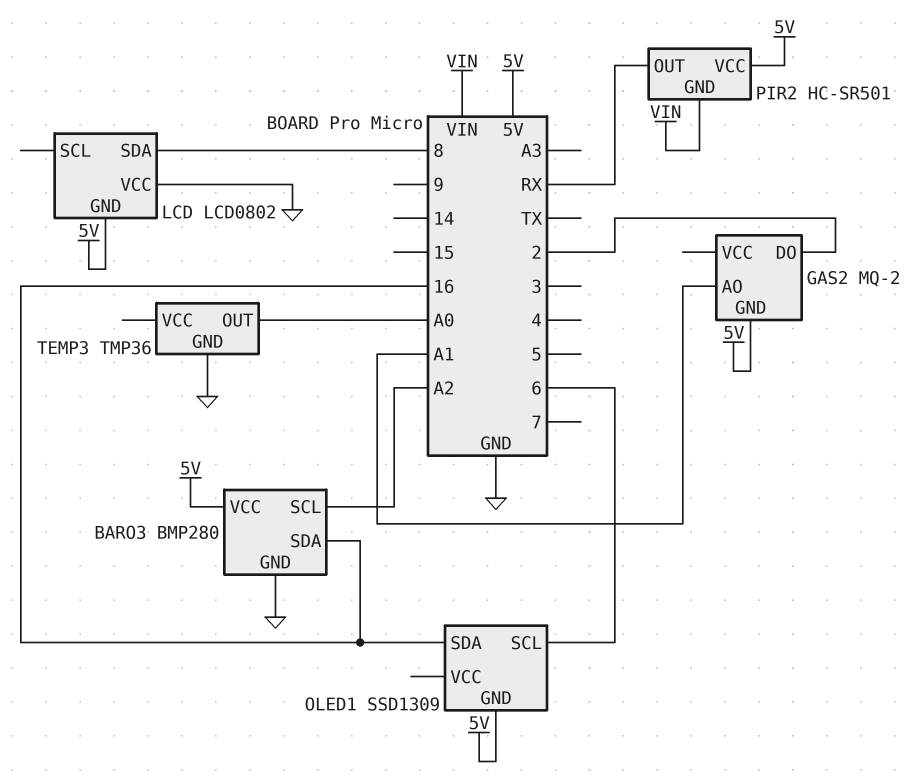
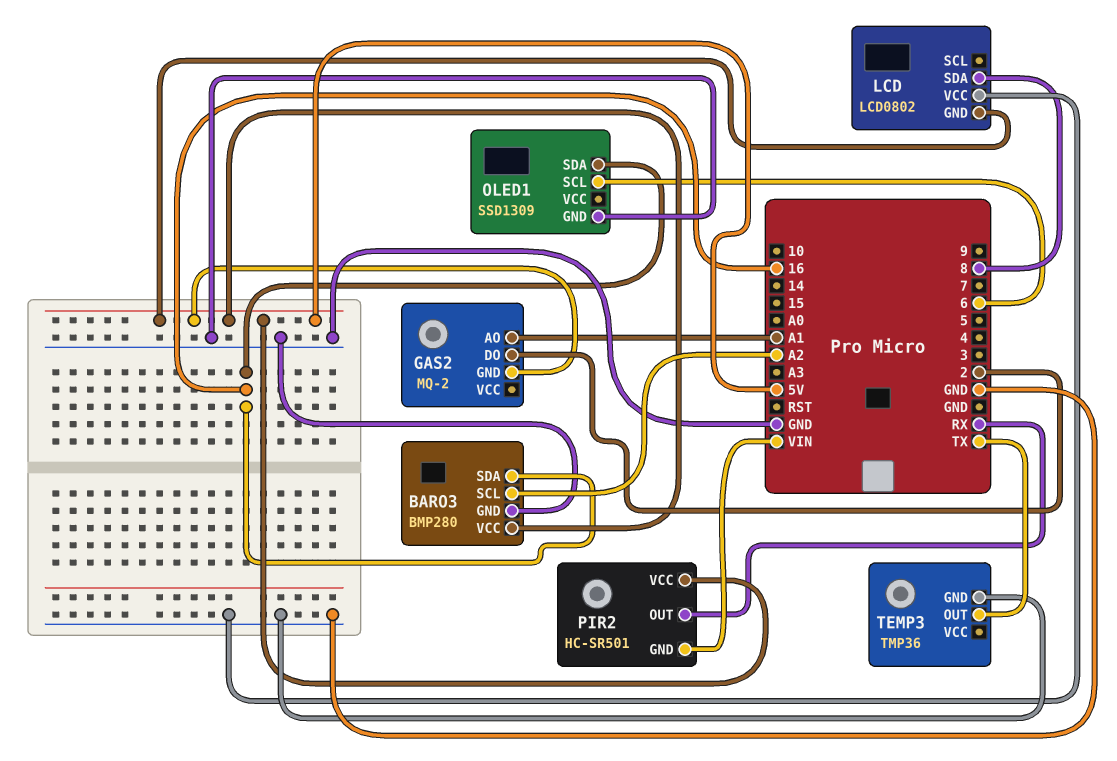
OLED1 pin GND: 5V -> GND
TEMP3 pin OUT: A0 -> TX

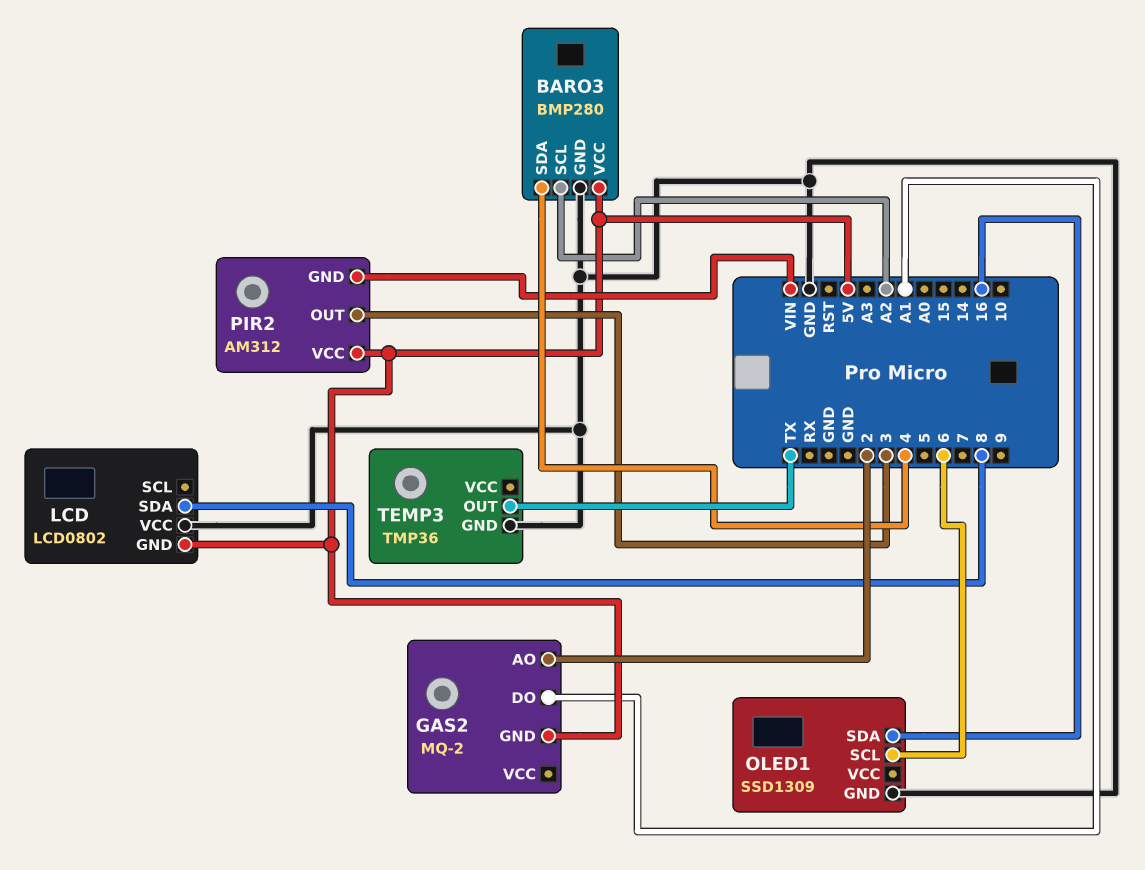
BARO3 pin SDA: 16 -> 4
GAS2 pin AO: A1 -> 2
GAS2 pin DO: 2 -> A1
PIR2: HC-SR501 -> AM312
PIR2 pin OUT: RX -> 3

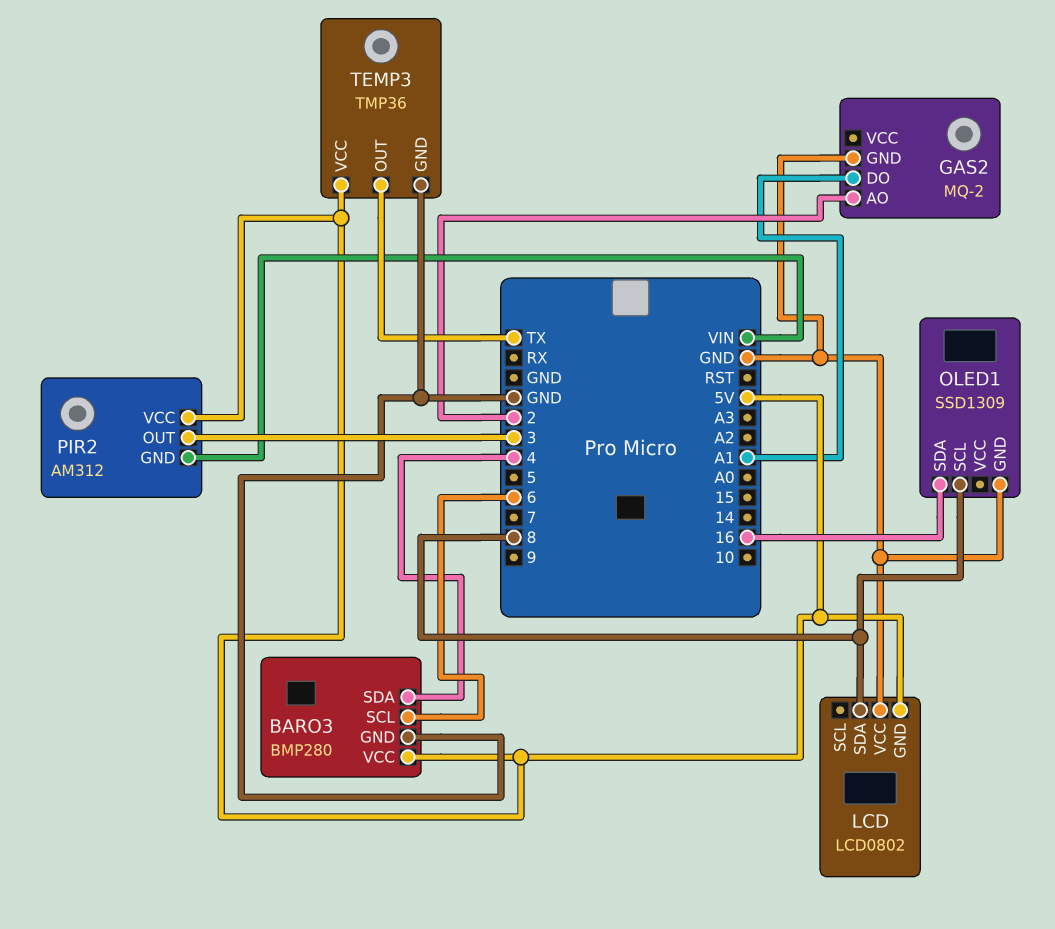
BARO3 pin SCL: A2 -> 6
GAS2 pin GND: 5V -> GND
OLED1 pin SCL: 6 -> 8
TEMP3 pin VCC: none -> 5V

